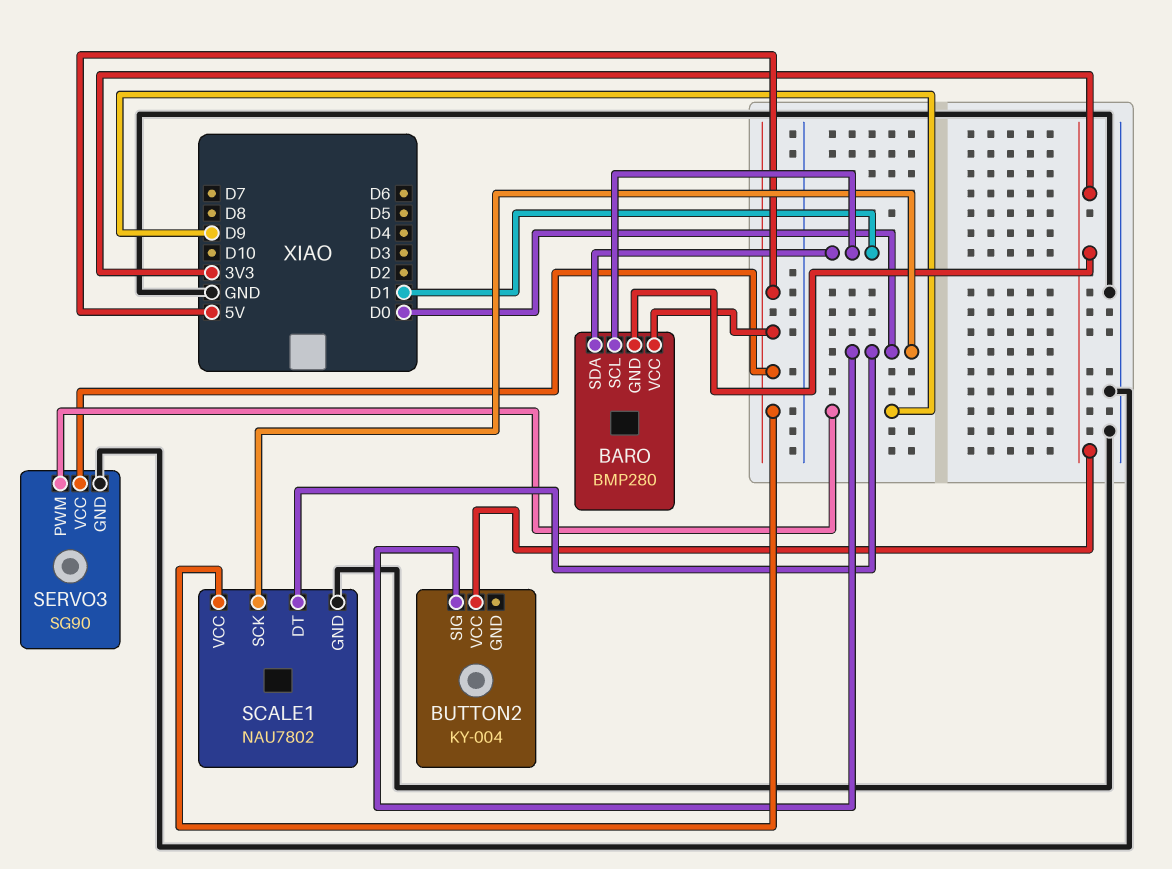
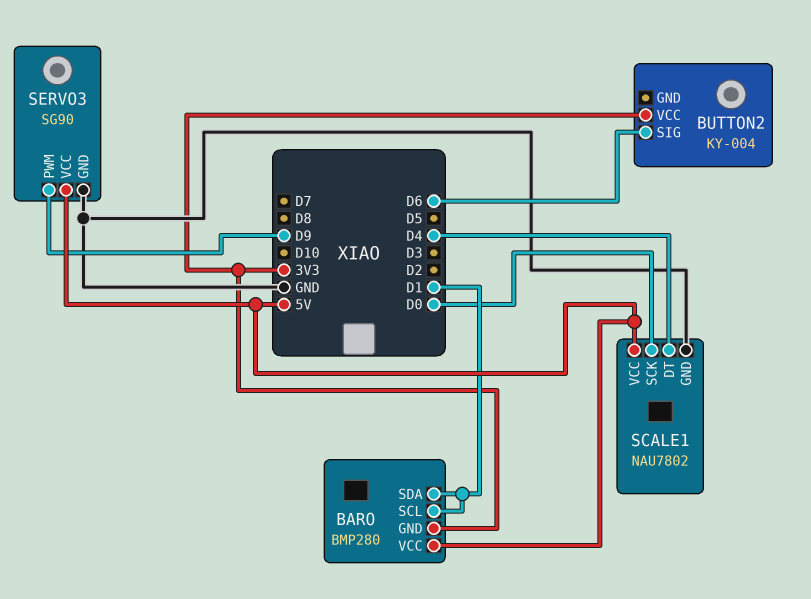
BUTTON2 pin SIG: D0 -> D6
SCALE1 pin DT: D0 -> D4

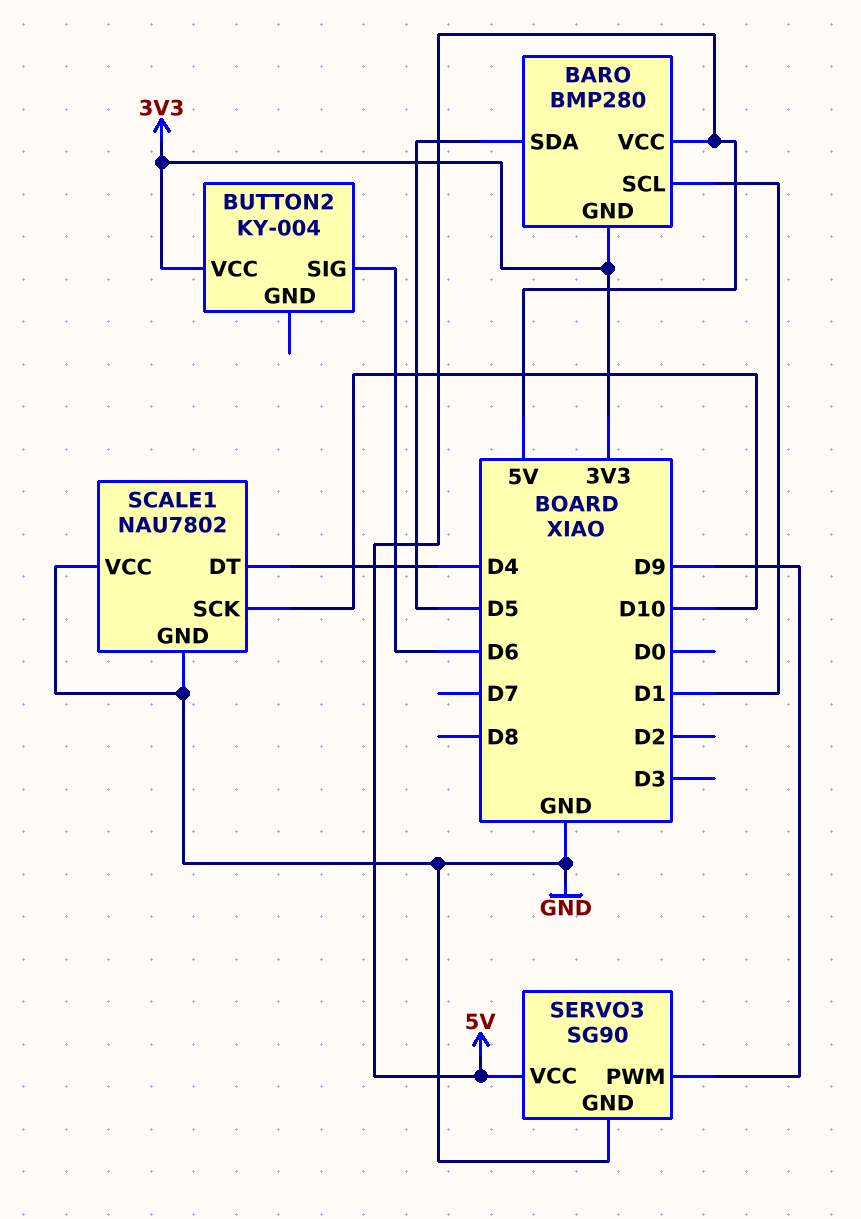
BARO pin SDA: D1 -> D5
SCALE1 pin SCK: D0 -> D10
SCALE1 pin VCC: 5V -> GND

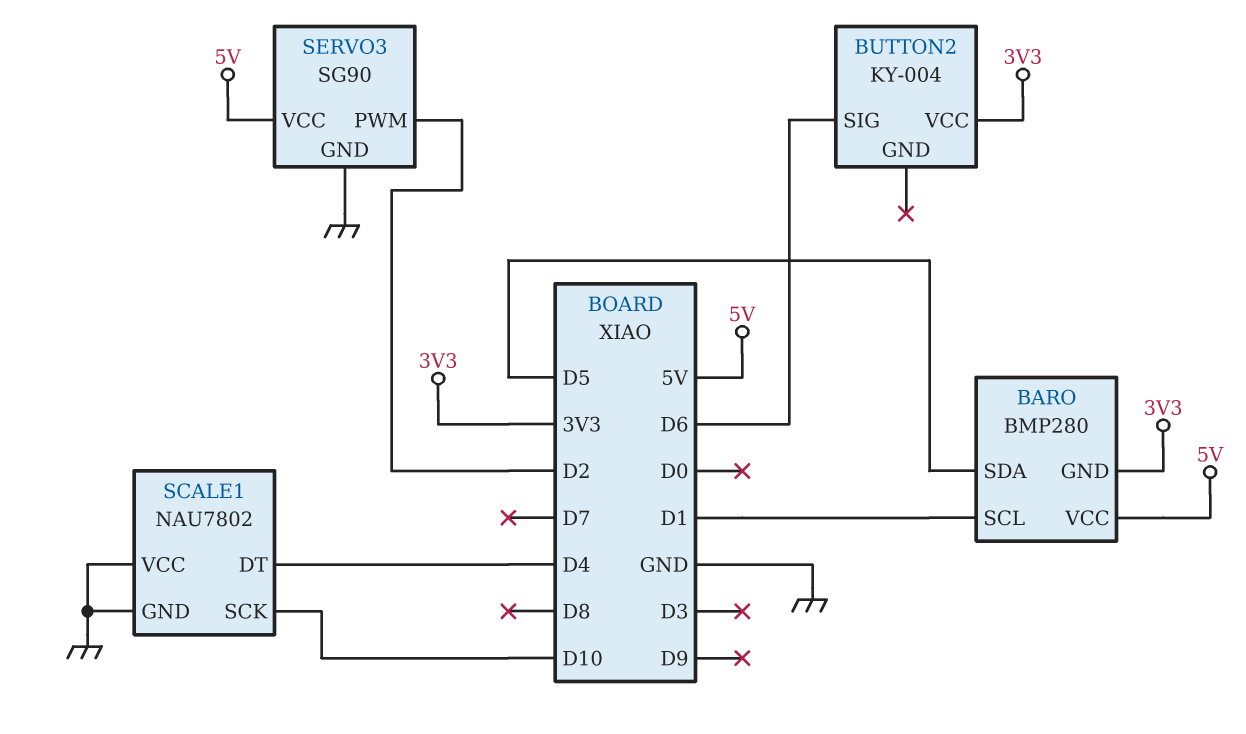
SERVO3 pin PWM: D9 -> D2

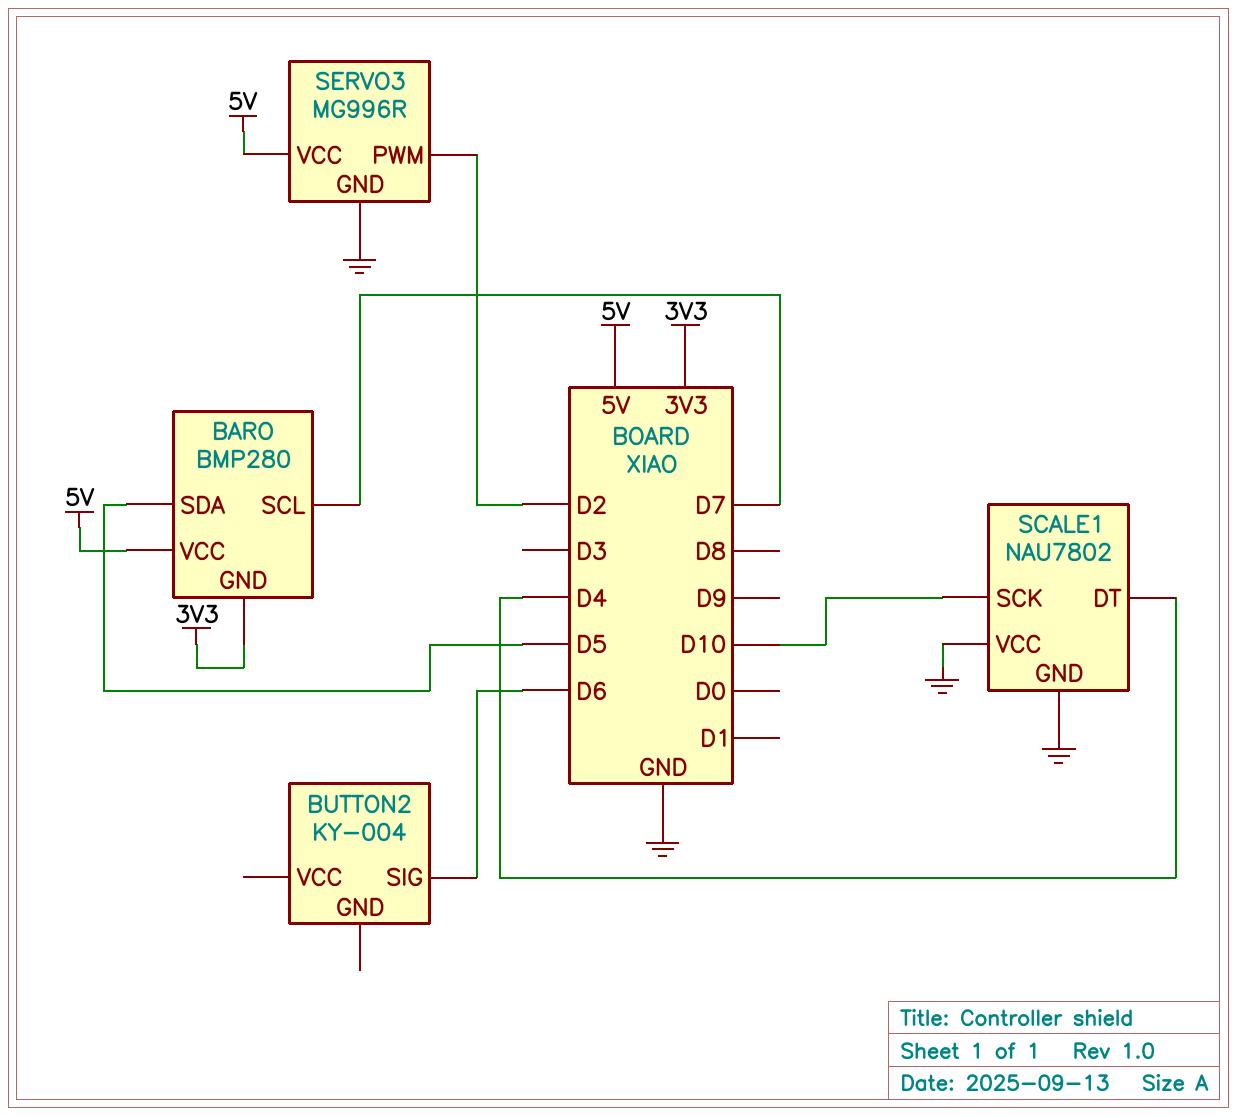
BARO pin SCL: D1 -> D7
BUTTON2 pin VCC: 3V3 -> none
SERVO3: SG90 -> MG996R

